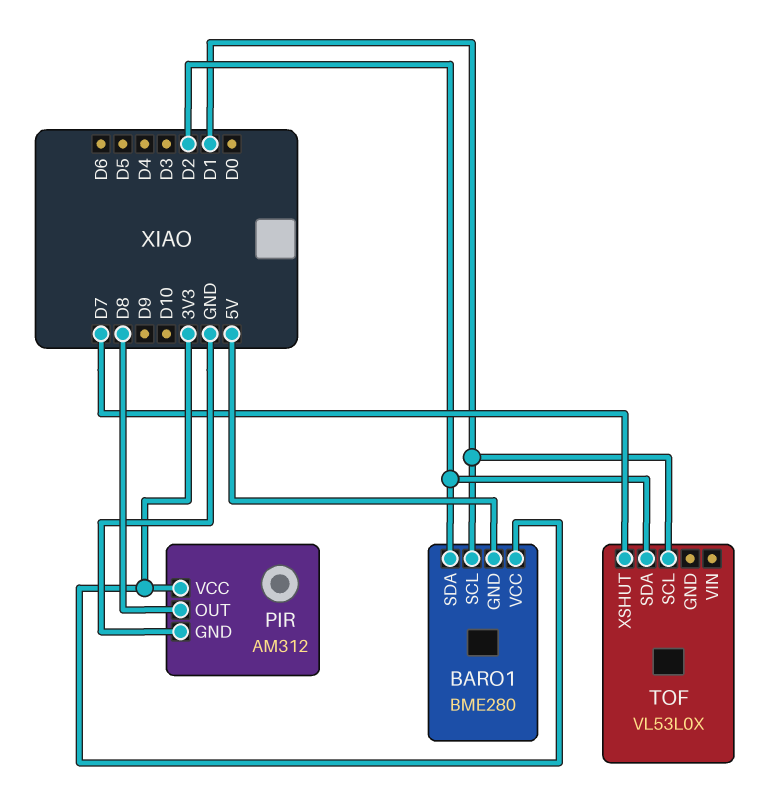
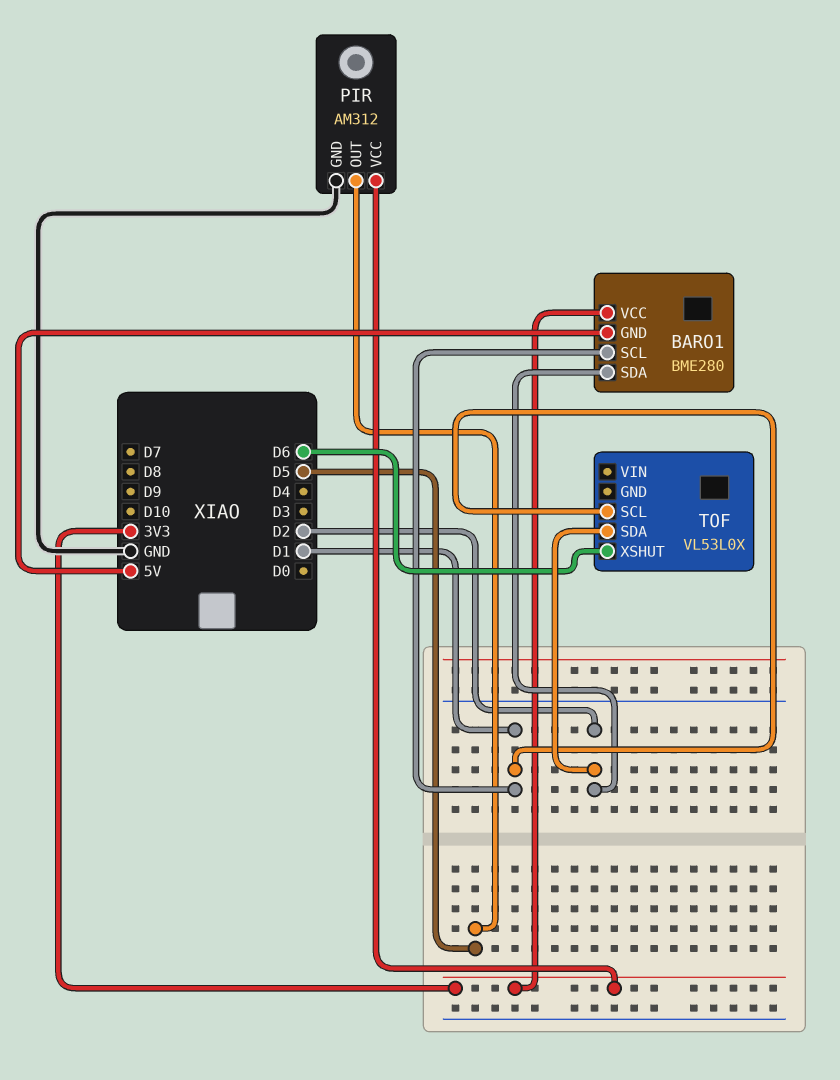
PIR pin OUT: D8 -> D5
TOF pin XSHUT: D7 -> D6

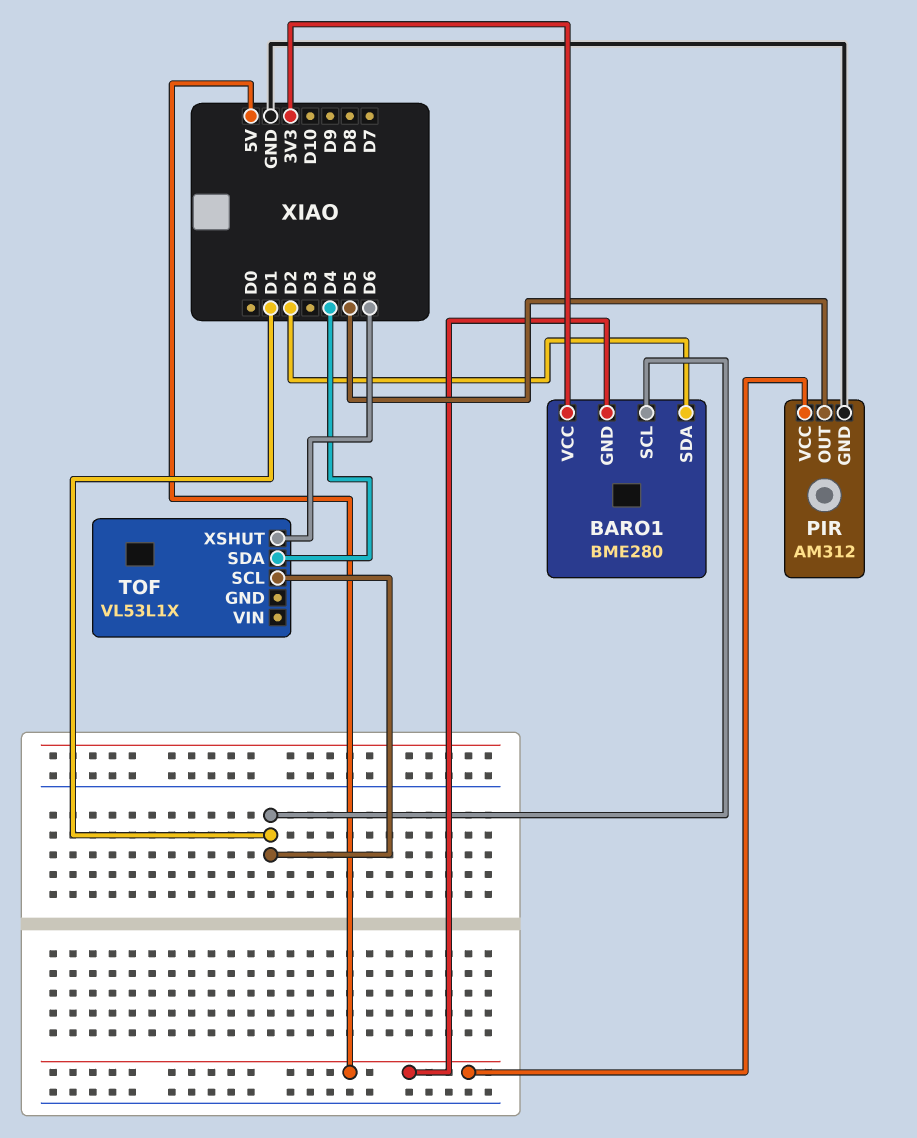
PIR pin VCC: 3V3 -> 5V
TOF: VL53L0X -> VL53L1X
TOF pin SDA: D2 -> D4

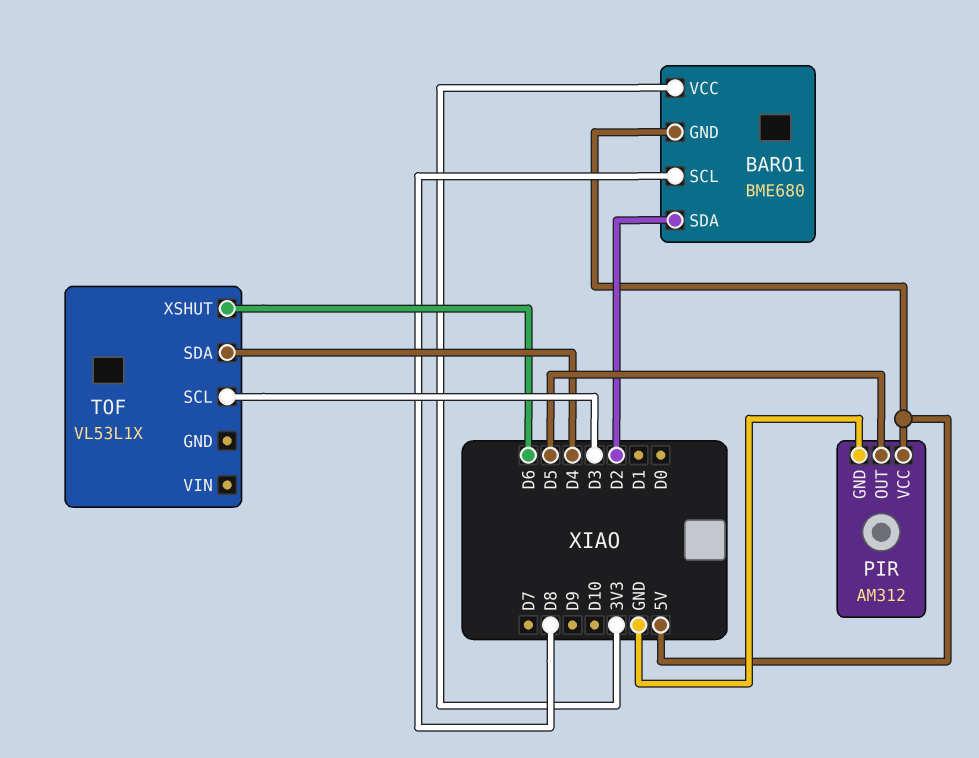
BARO1: BME280 -> BME680
BARO1 pin SCL: D1 -> D8
TOF pin SCL: D1 -> D3

